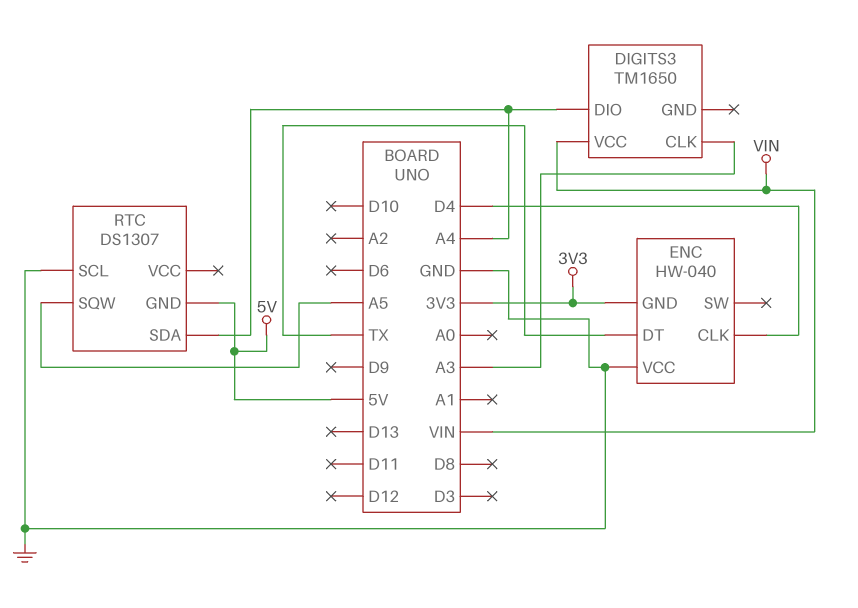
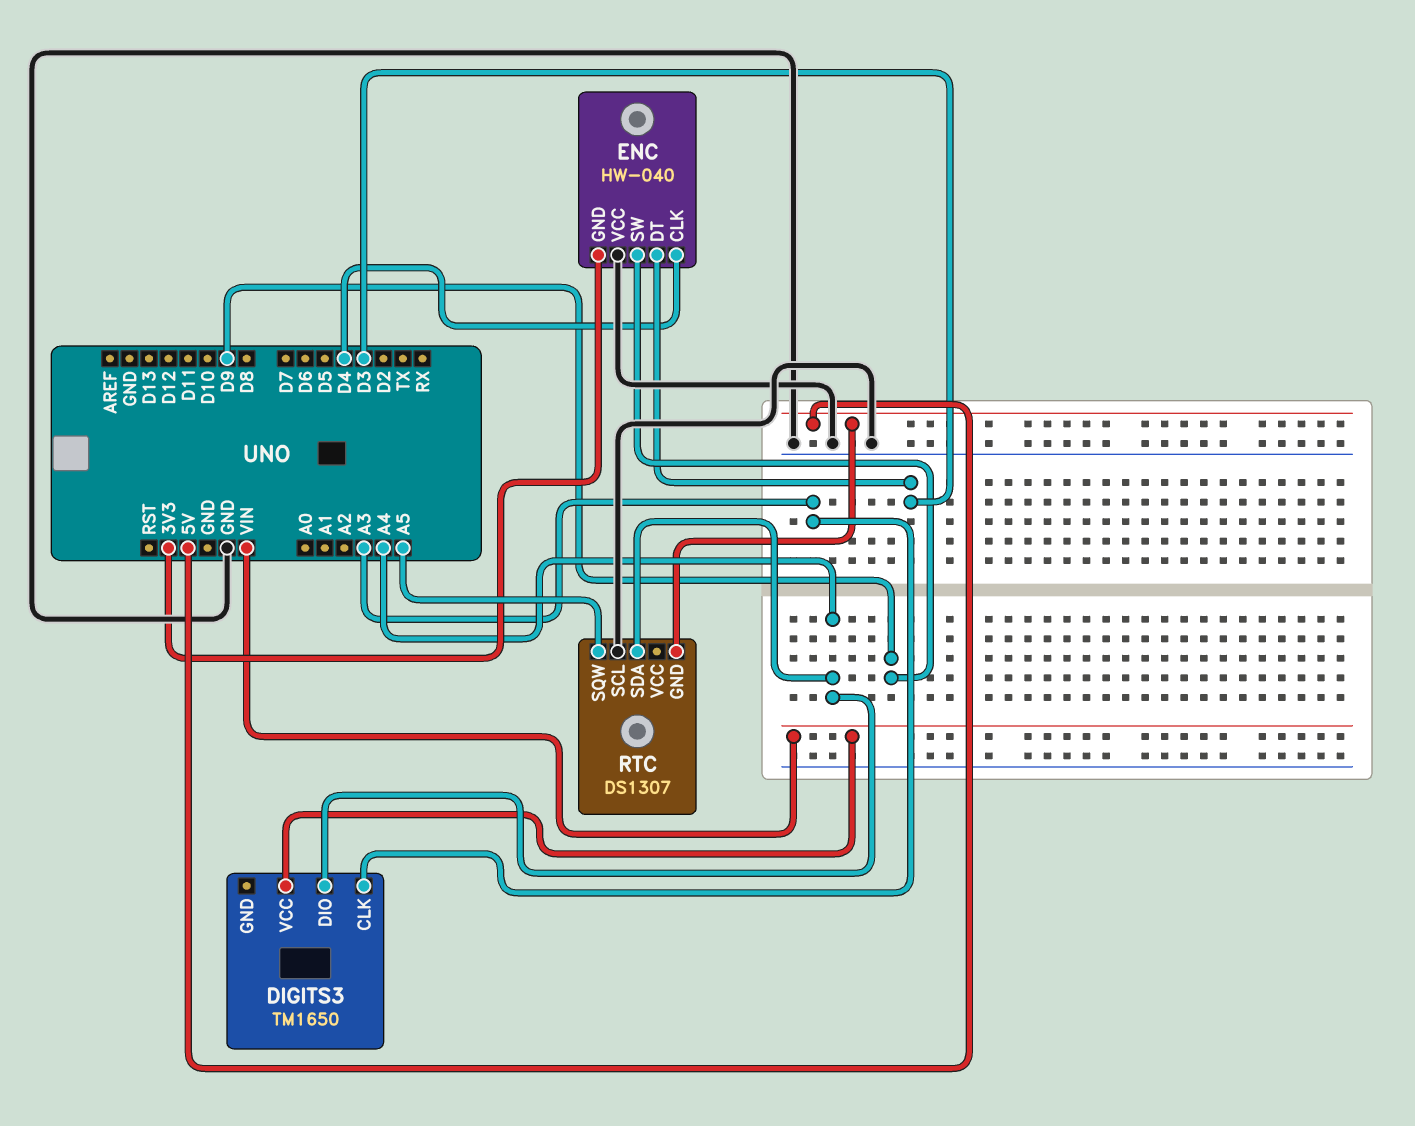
ENC pin DT: TX -> D3
ENC pin SW: none -> D9

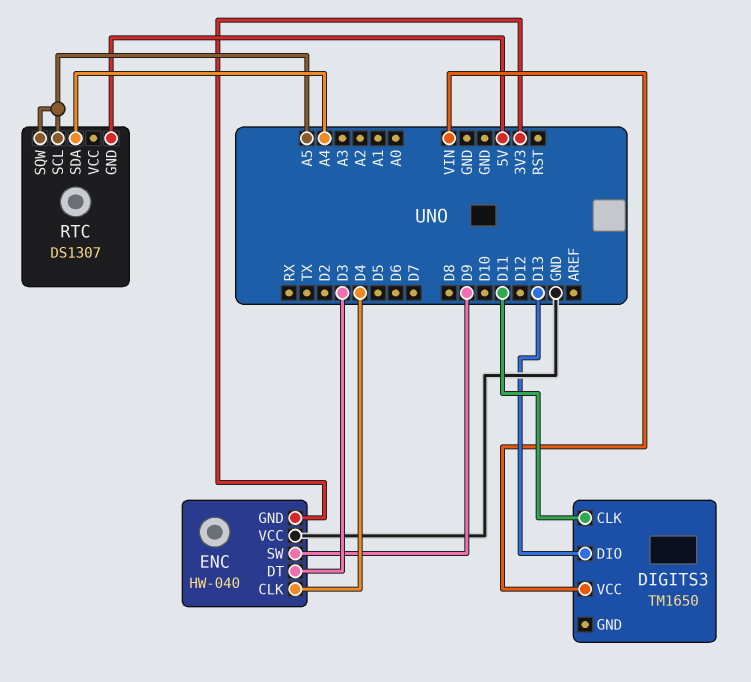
DIGITS3 pin CLK: A3 -> D11
DIGITS3 pin DIO: A4 -> D13
RTC pin SCL: GND -> A5

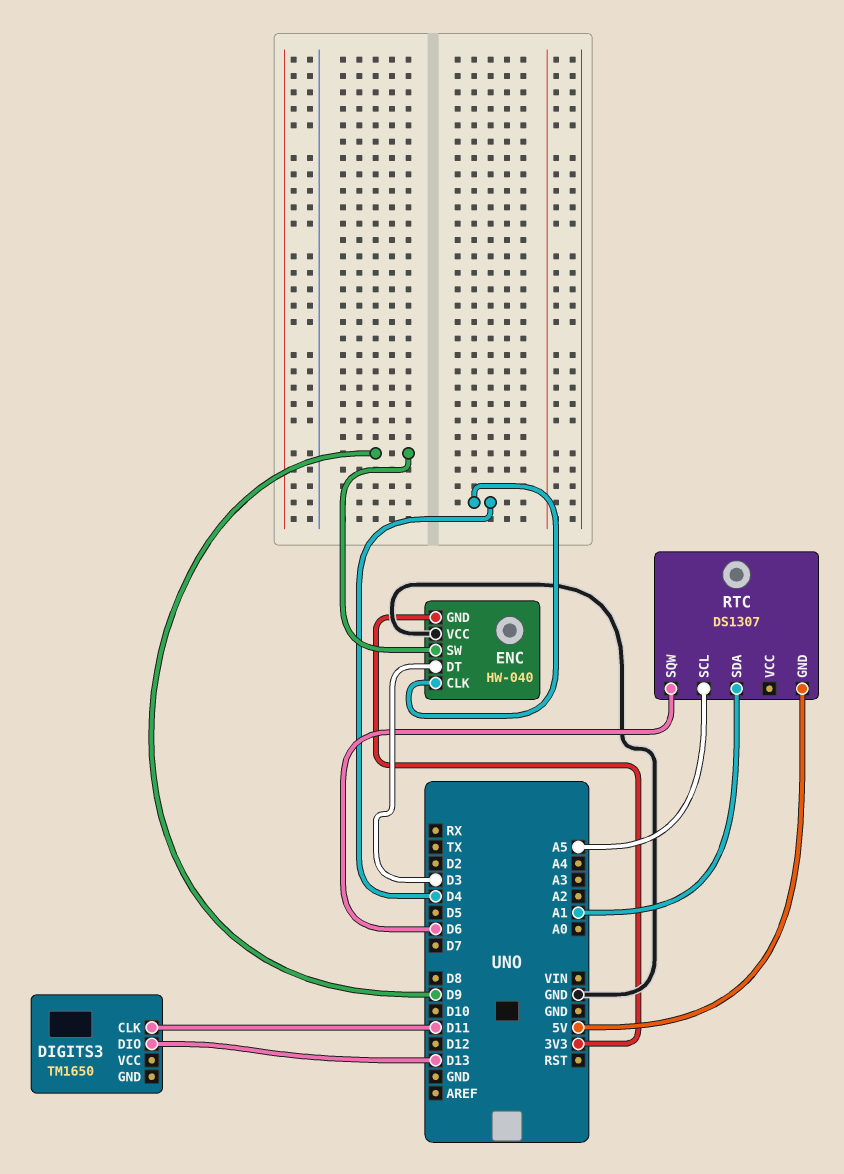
DIGITS3 pin VCC: VIN -> none
RTC pin SDA: A4 -> A1
RTC pin SQW: A5 -> D6

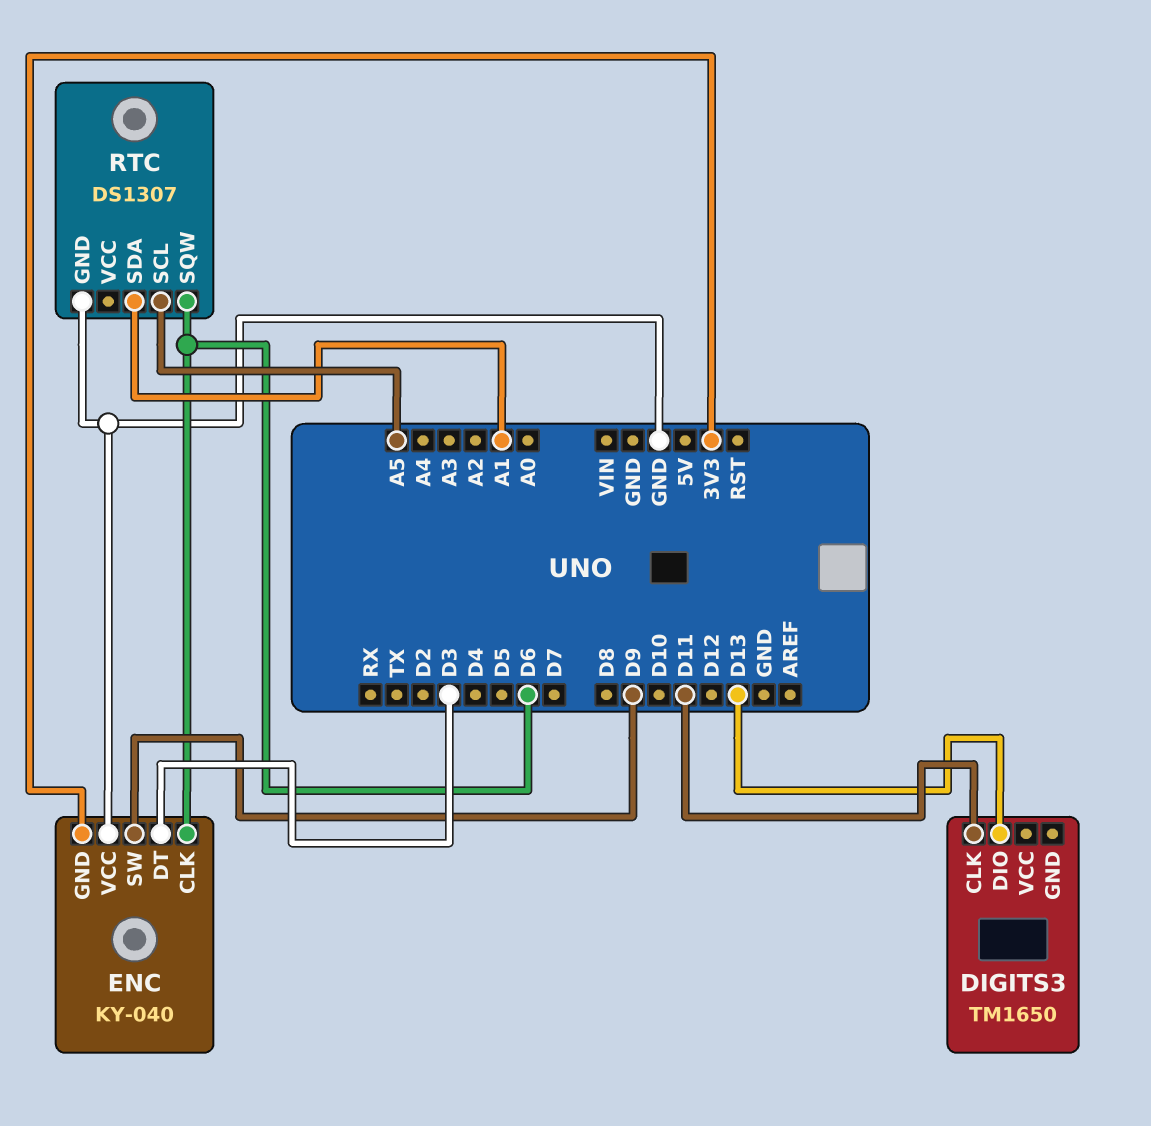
ENC: HW-040 -> KY-040
ENC pin CLK: D4 -> D6
RTC pin GND: 5V -> GND

